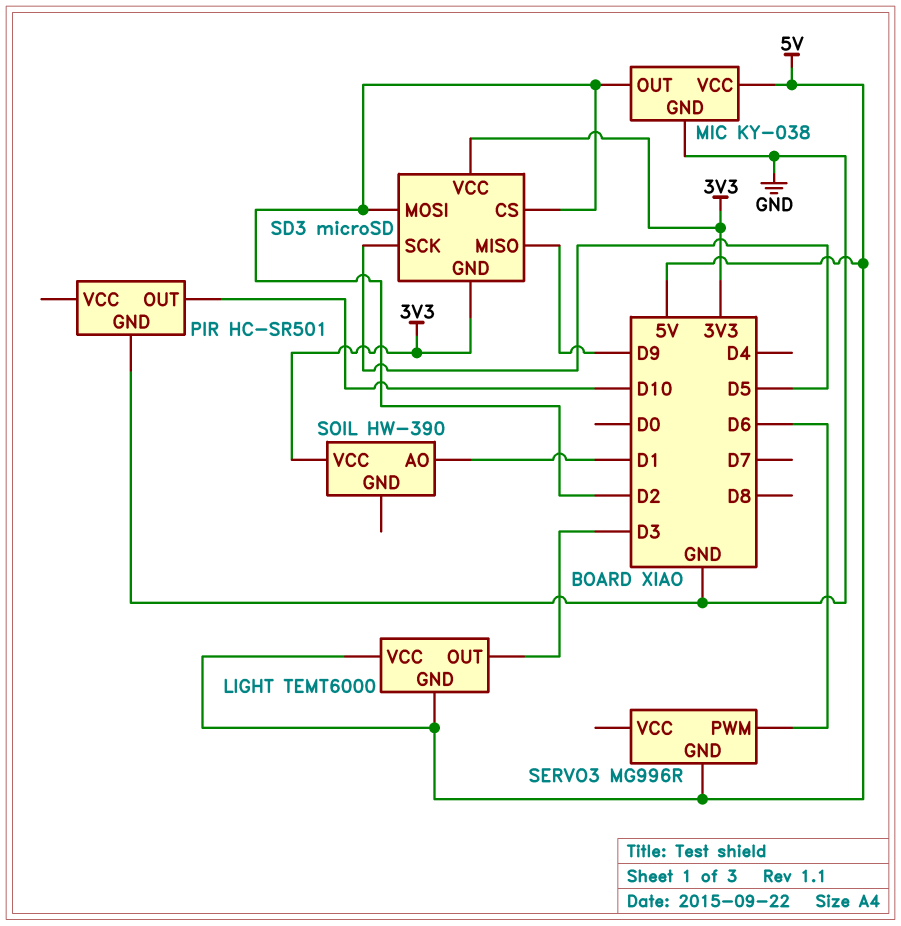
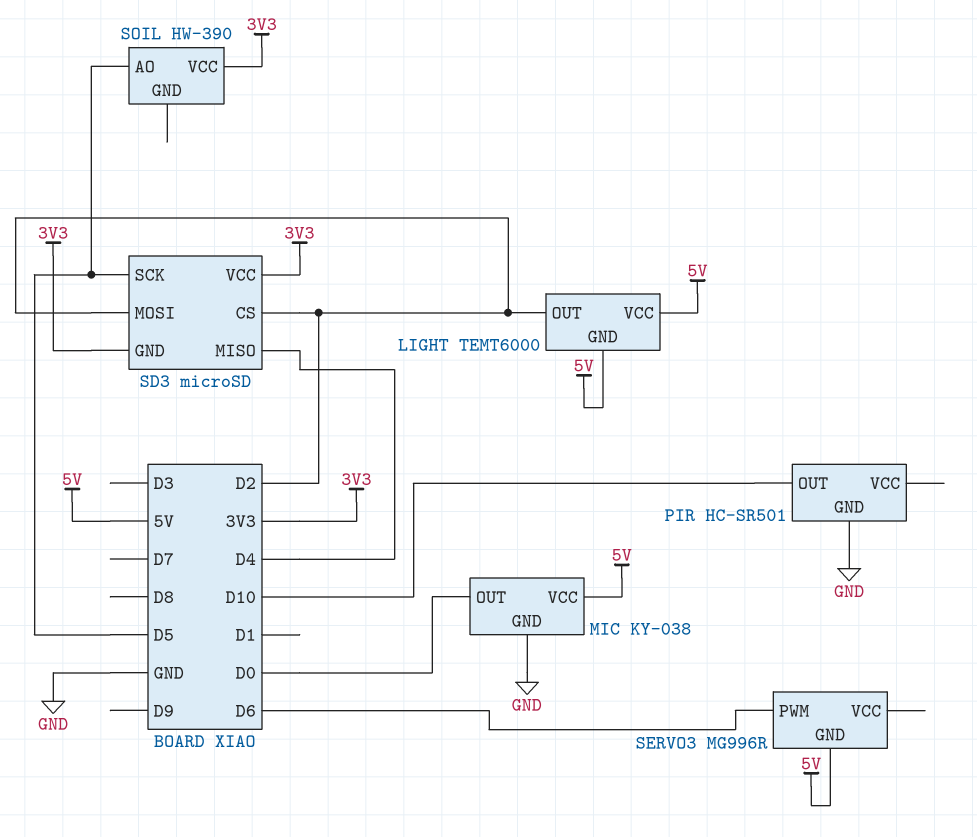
LIGHT pin OUT: D3 -> D2
MIC pin OUT: D2 -> D0
SD3 pin MISO: D9 -> D4
SOIL pin AO: D1 -> D5

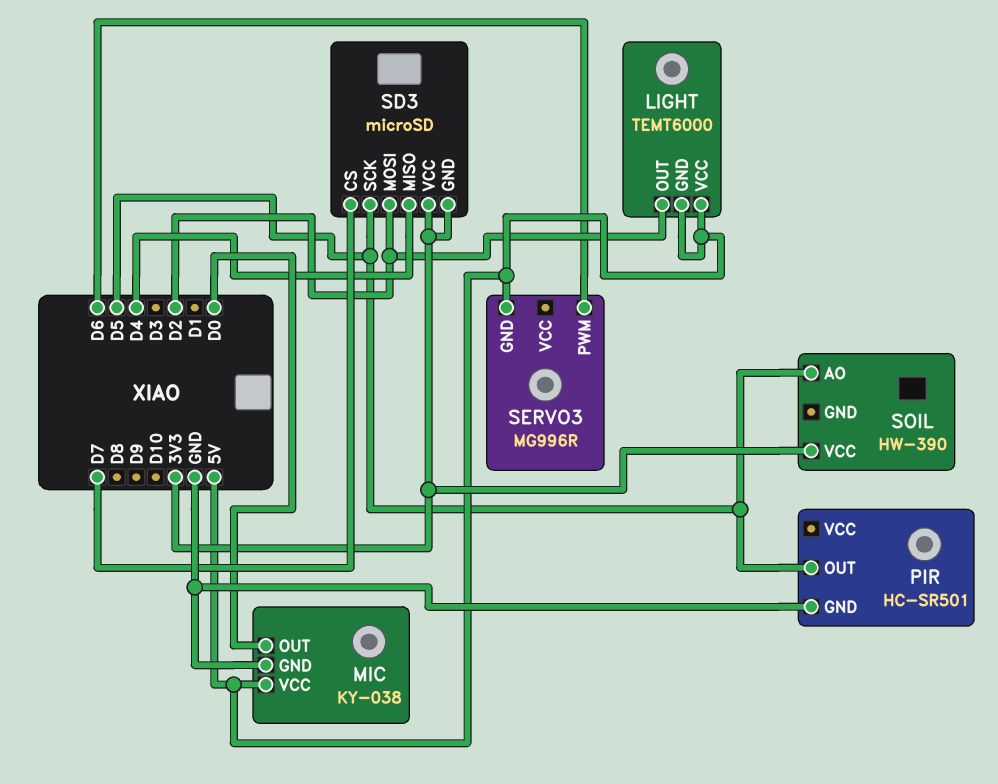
PIR pin OUT: D10 -> D5
SD3 pin CS: D2 -> D7

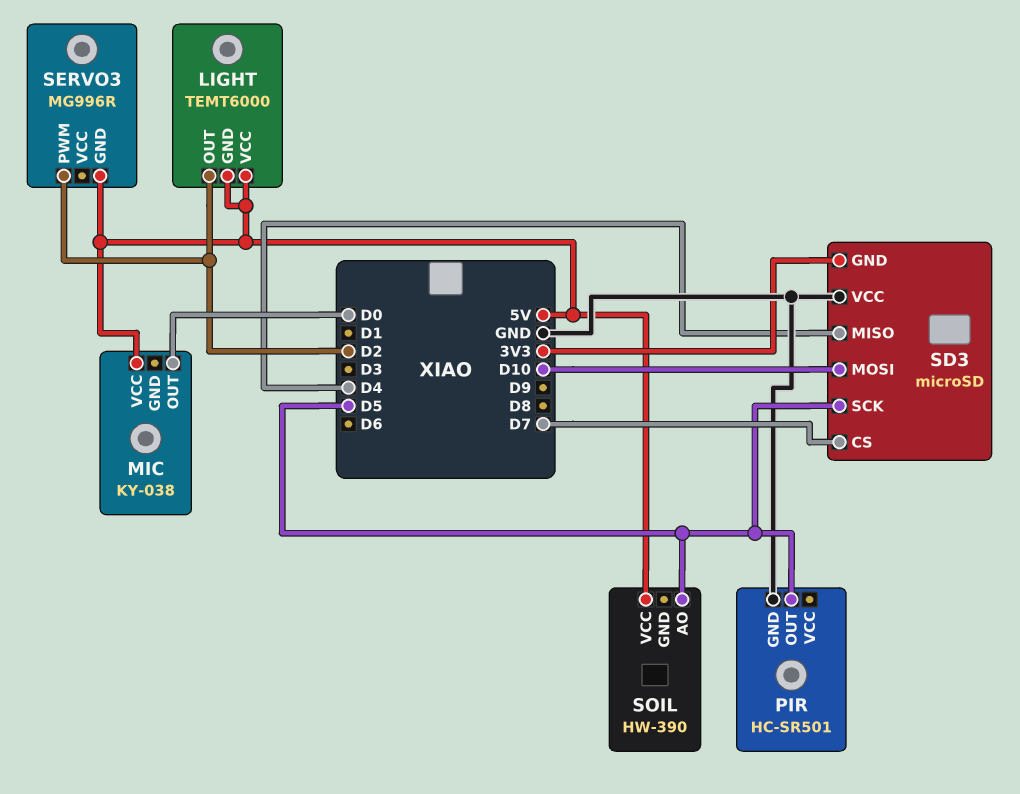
MIC pin GND: GND -> none
SD3 pin MOSI: D2 -> D10
SD3 pin VCC: 3V3 -> GND
SERVO3 pin PWM: D6 -> D2
SOIL pin VCC: 3V3 -> 5V

